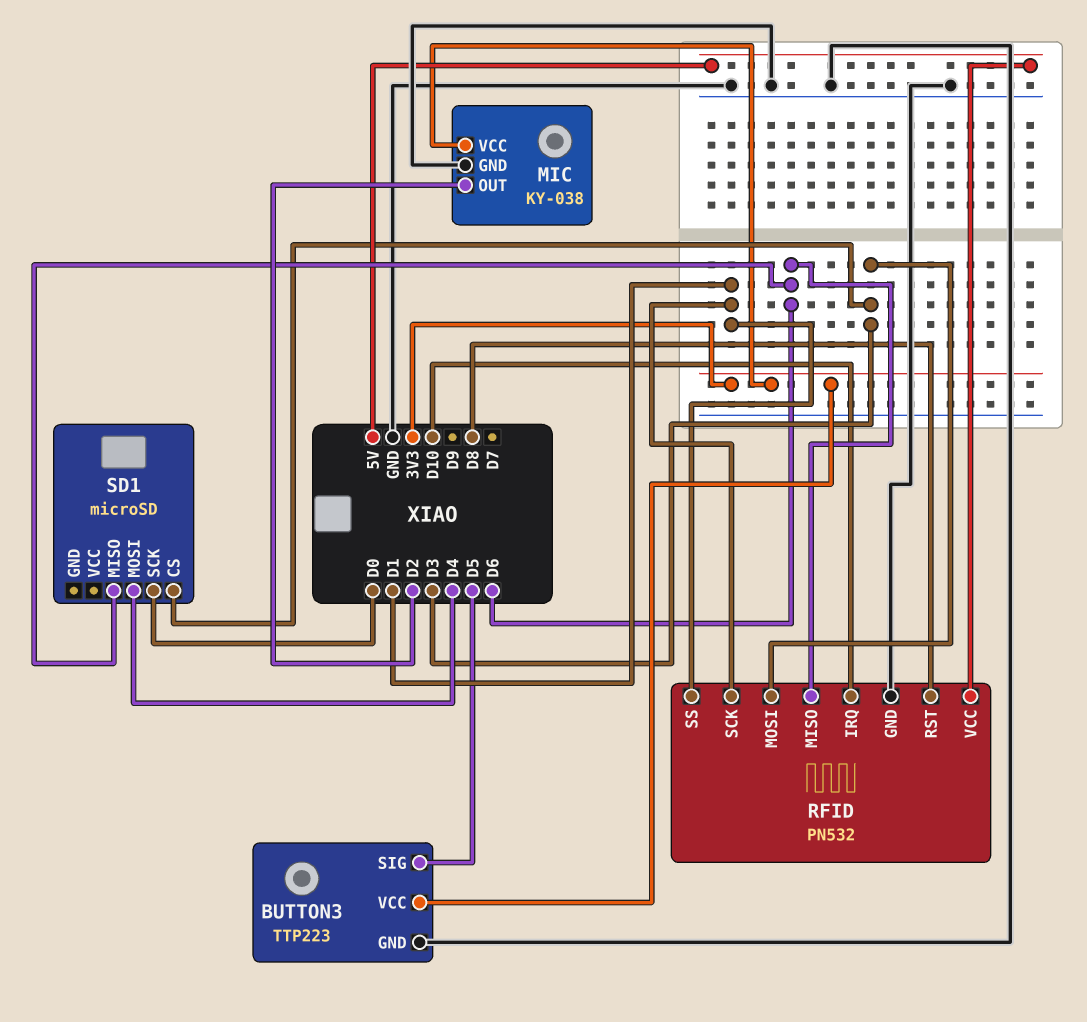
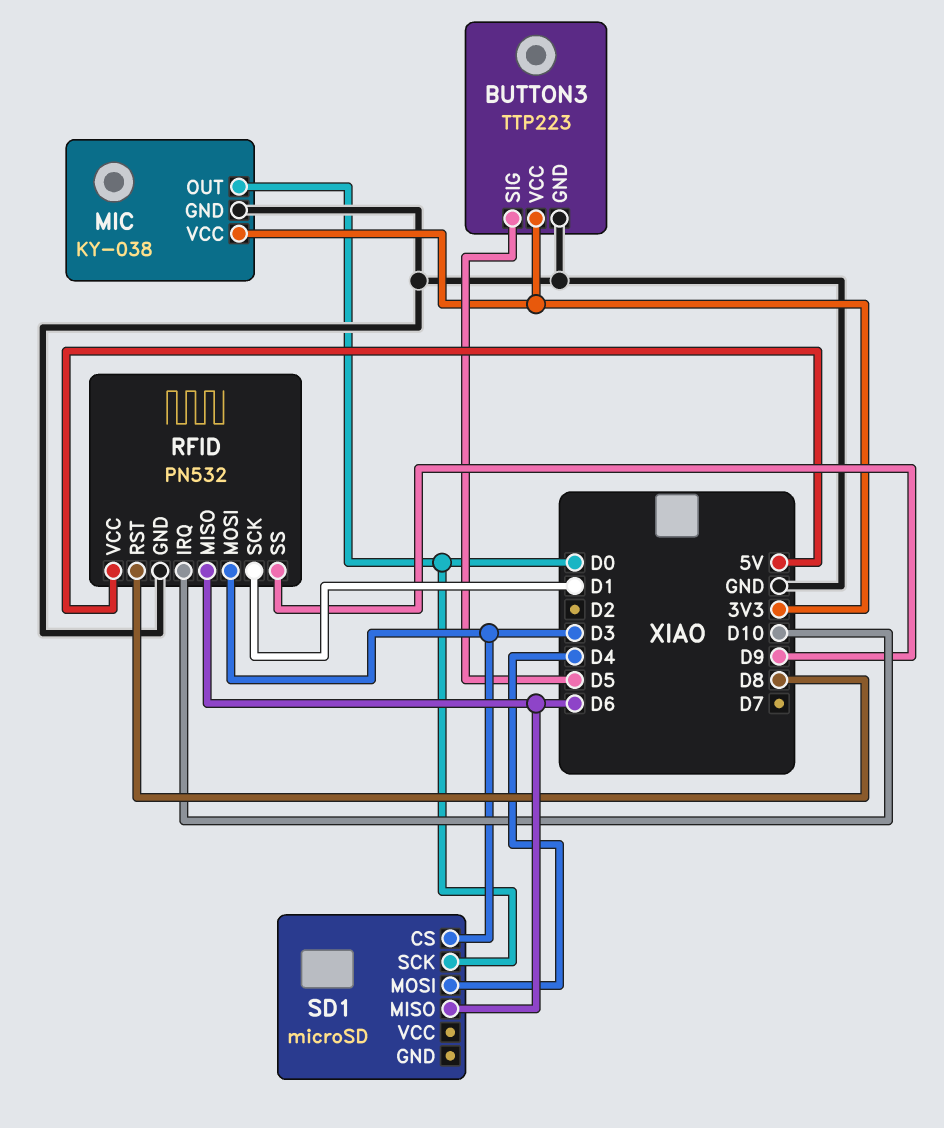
MIC pin OUT: D2 -> D0
RFID pin SS: D1 -> D9

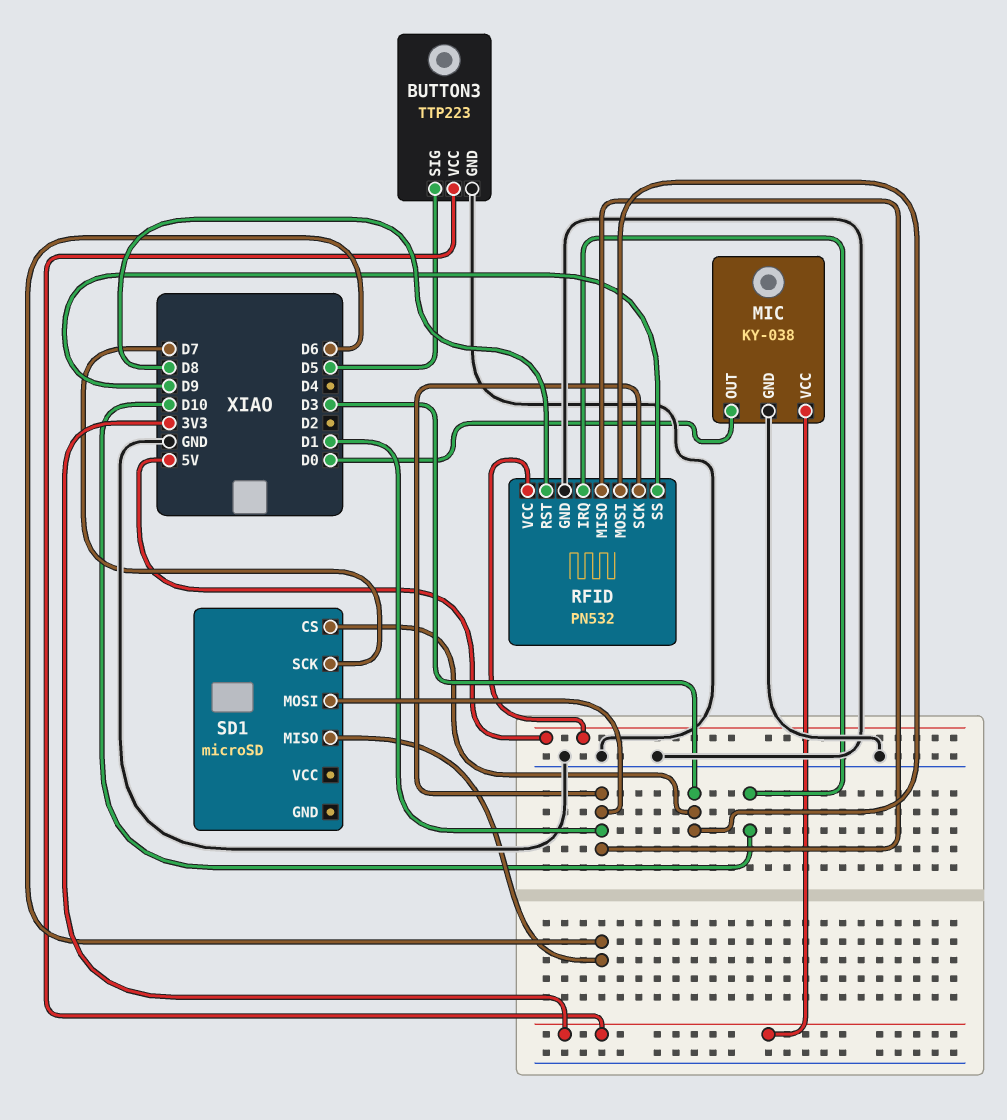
RFID pin MISO: D6 -> D1
SD1 pin MOSI: D4 -> D1
SD1 pin SCK: D0 -> D7

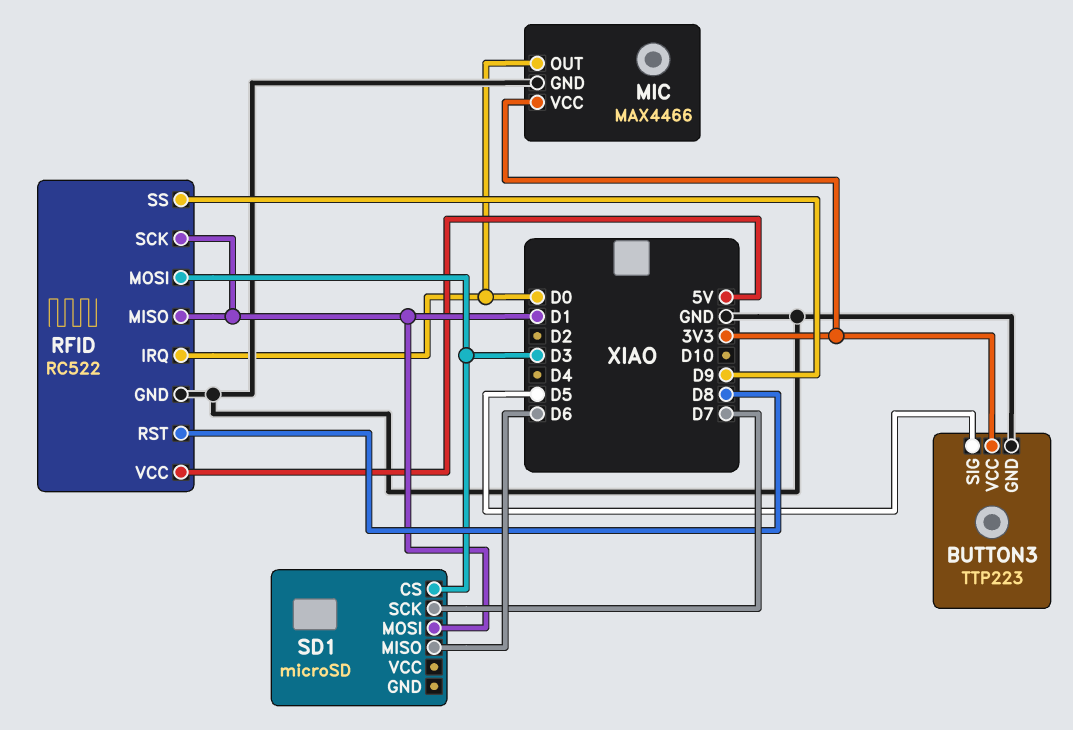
MIC: KY-038 -> MAX4466
RFID: PN532 -> RC522
RFID pin IRQ: D10 -> D0

